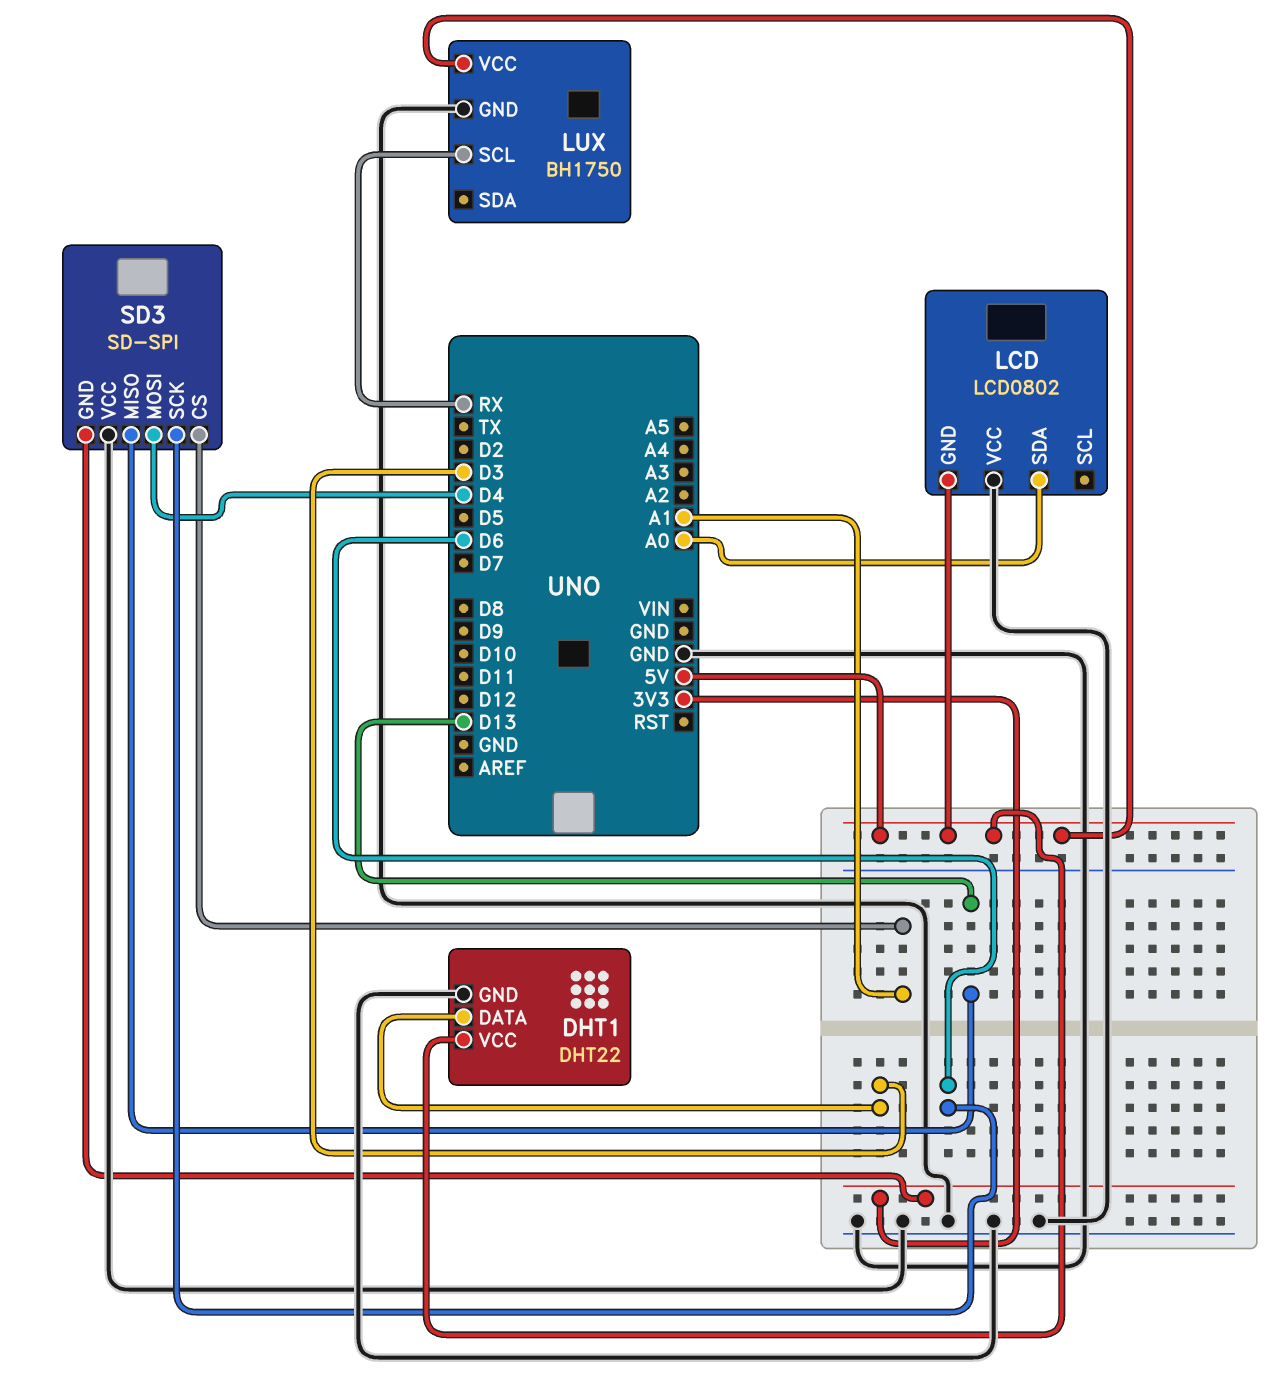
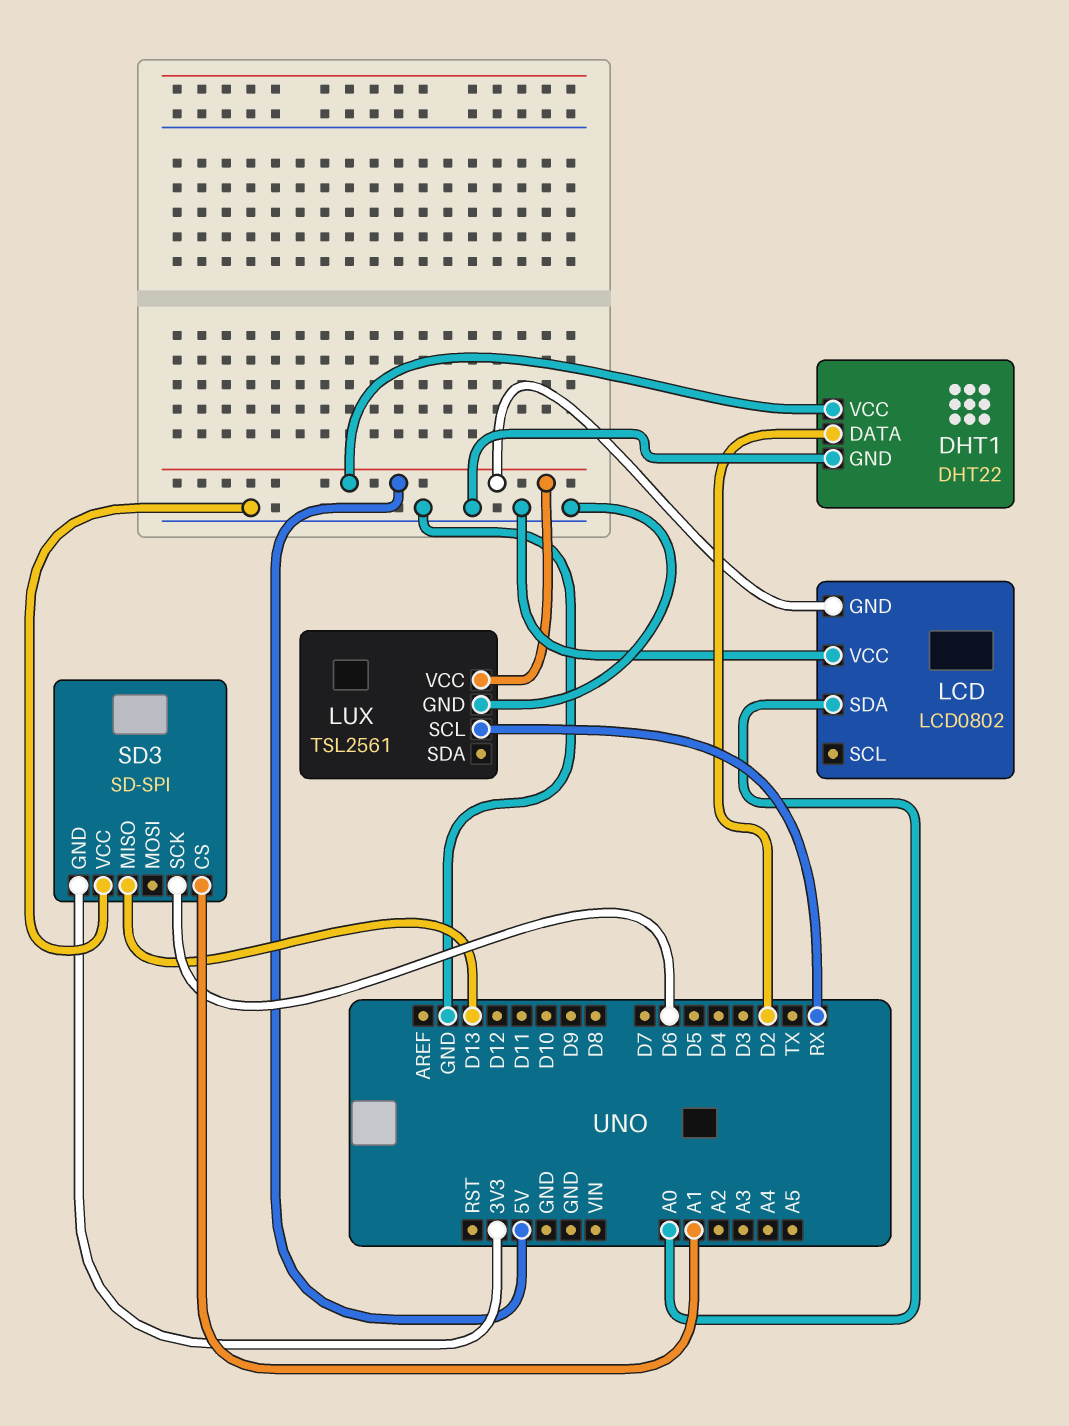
DHT1 pin DATA: D3 -> D2
LUX: BH1750 -> TSL2561
SD3 pin MOSI: D4 -> none

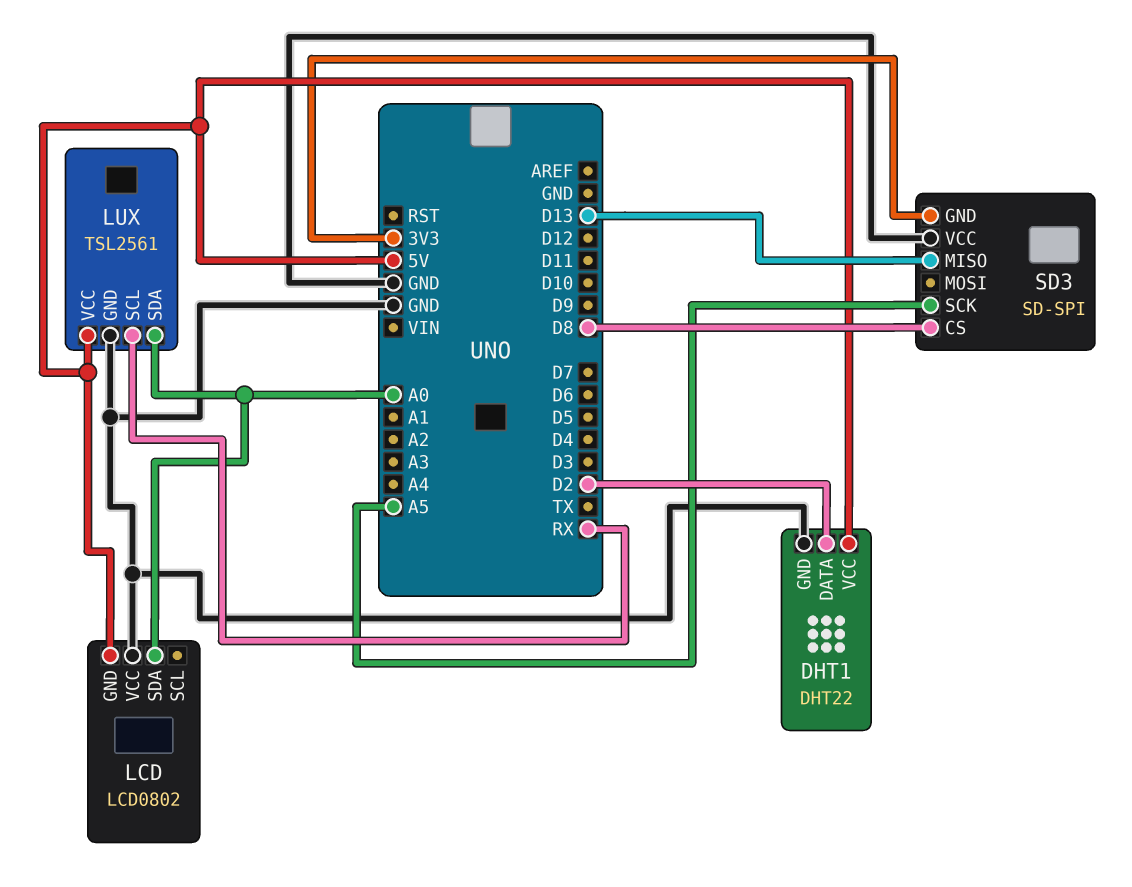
LUX pin SDA: none -> A0
SD3 pin CS: A1 -> D8
SD3 pin SCK: D6 -> A5

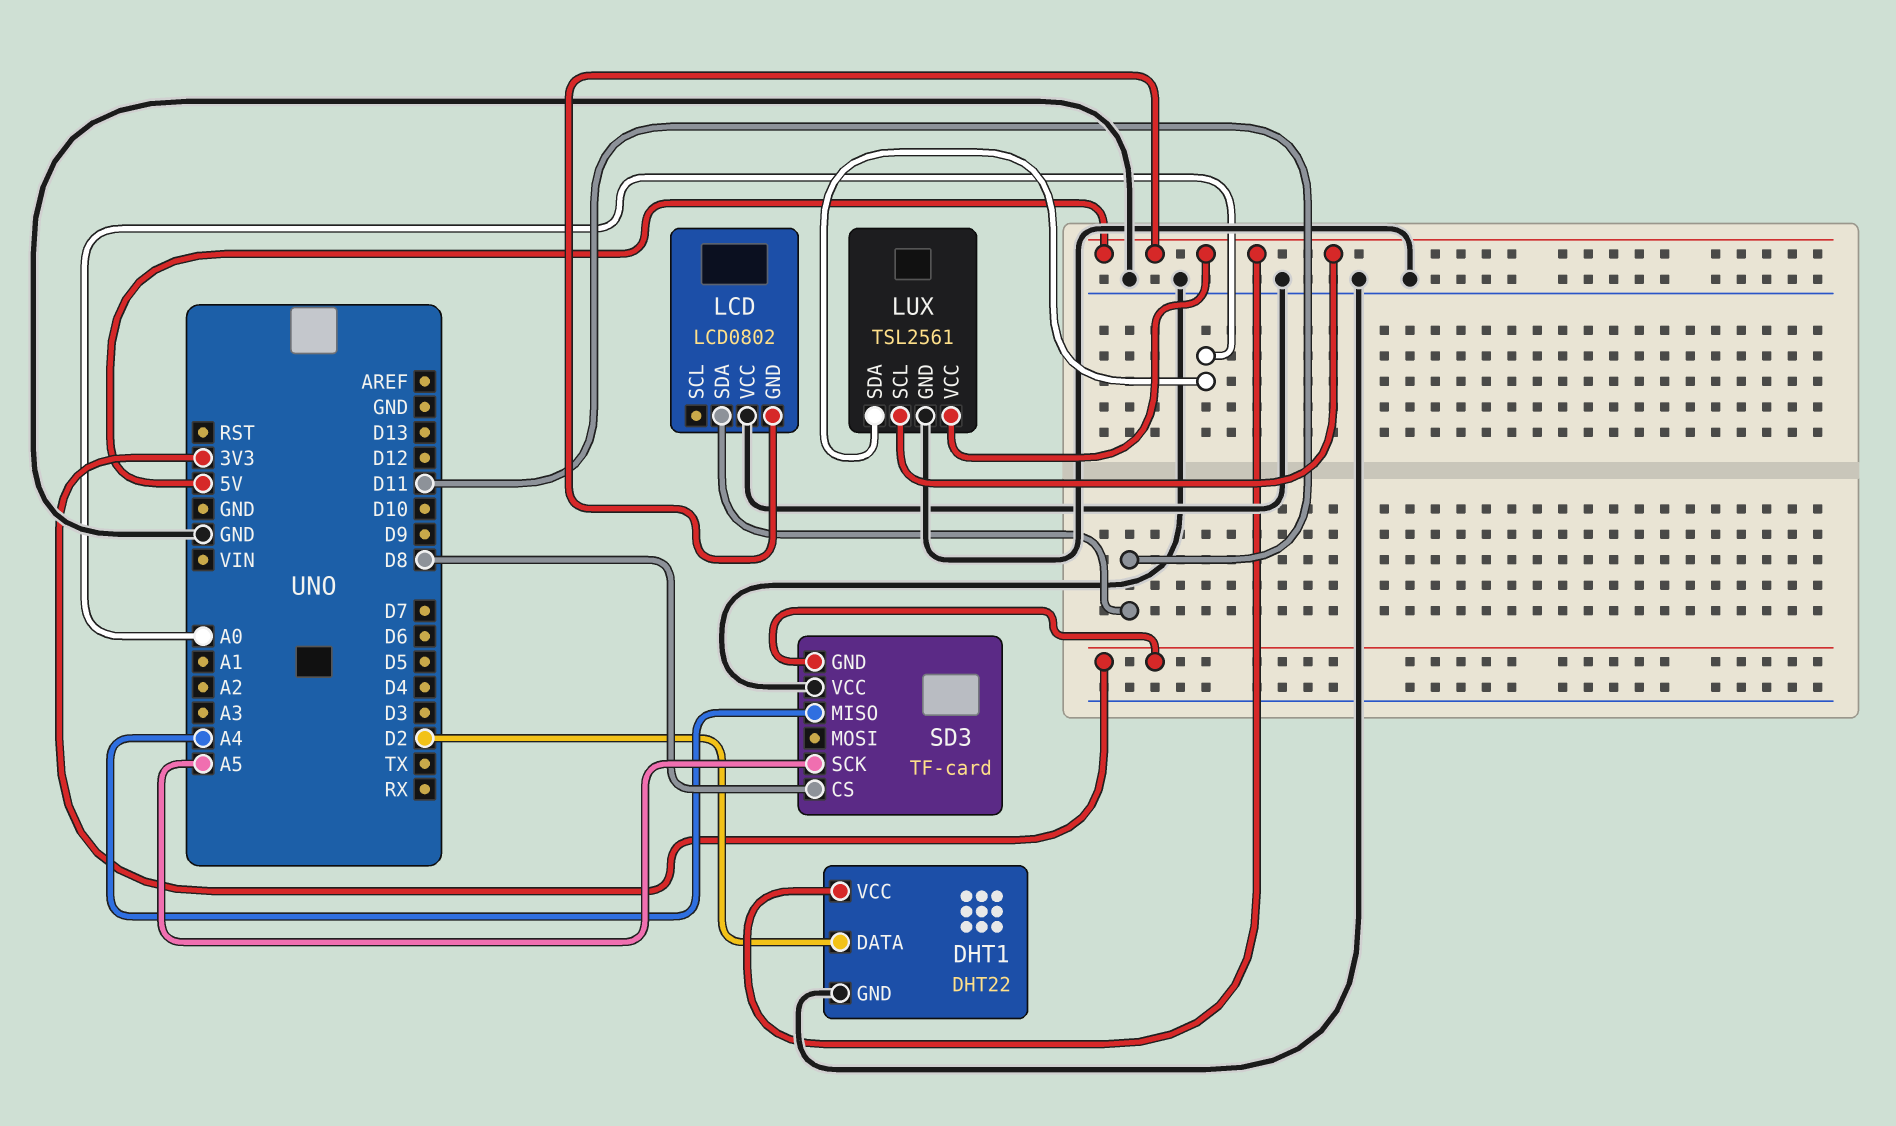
LCD pin SDA: A0 -> D11
LUX pin SCL: RX -> 5V
SD3: SD-SPI -> TF-card
SD3 pin MISO: D13 -> A4

